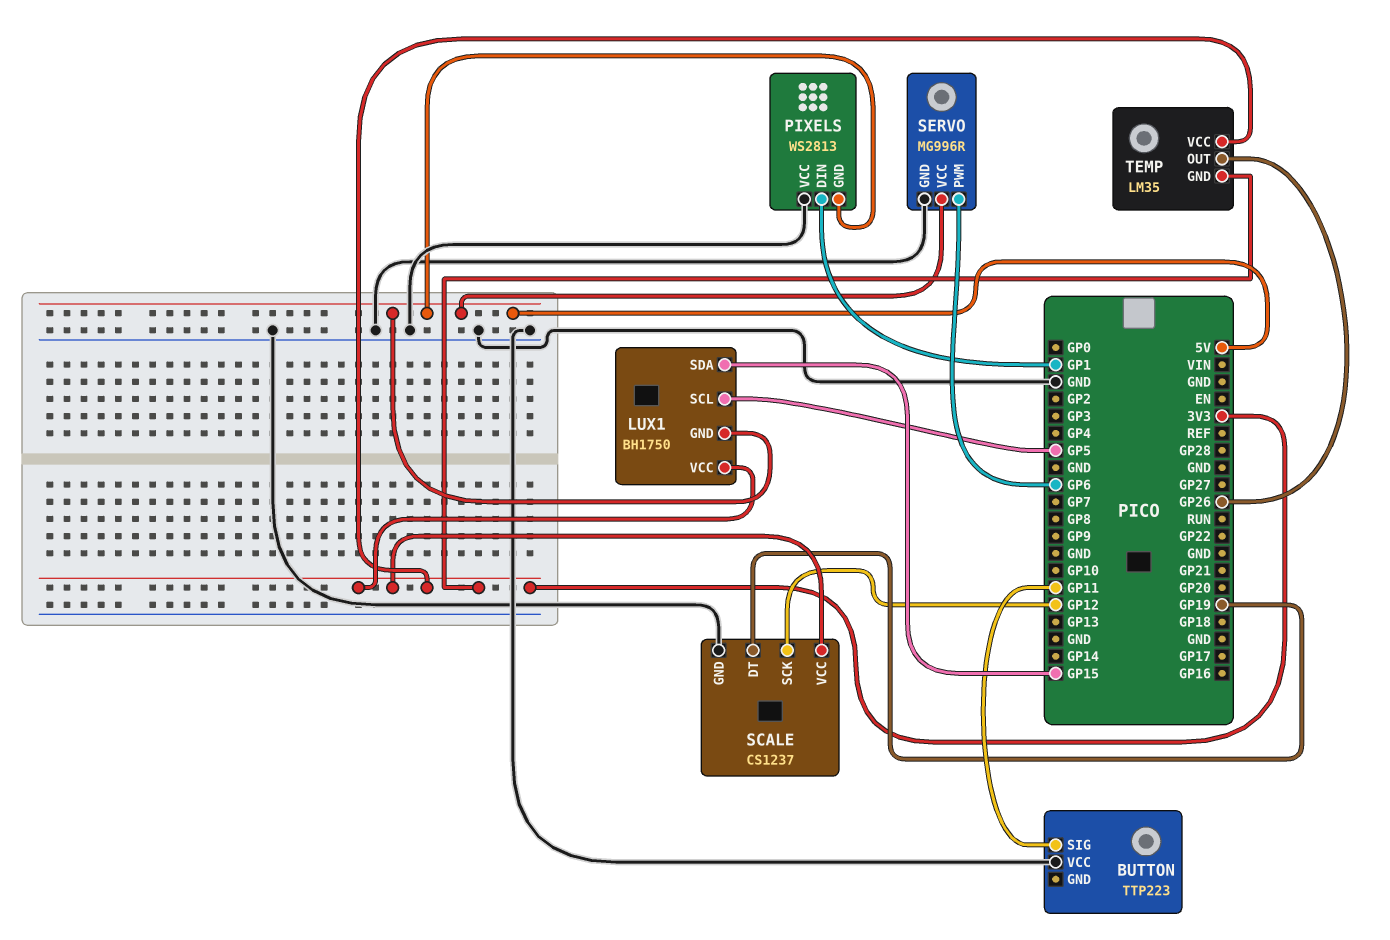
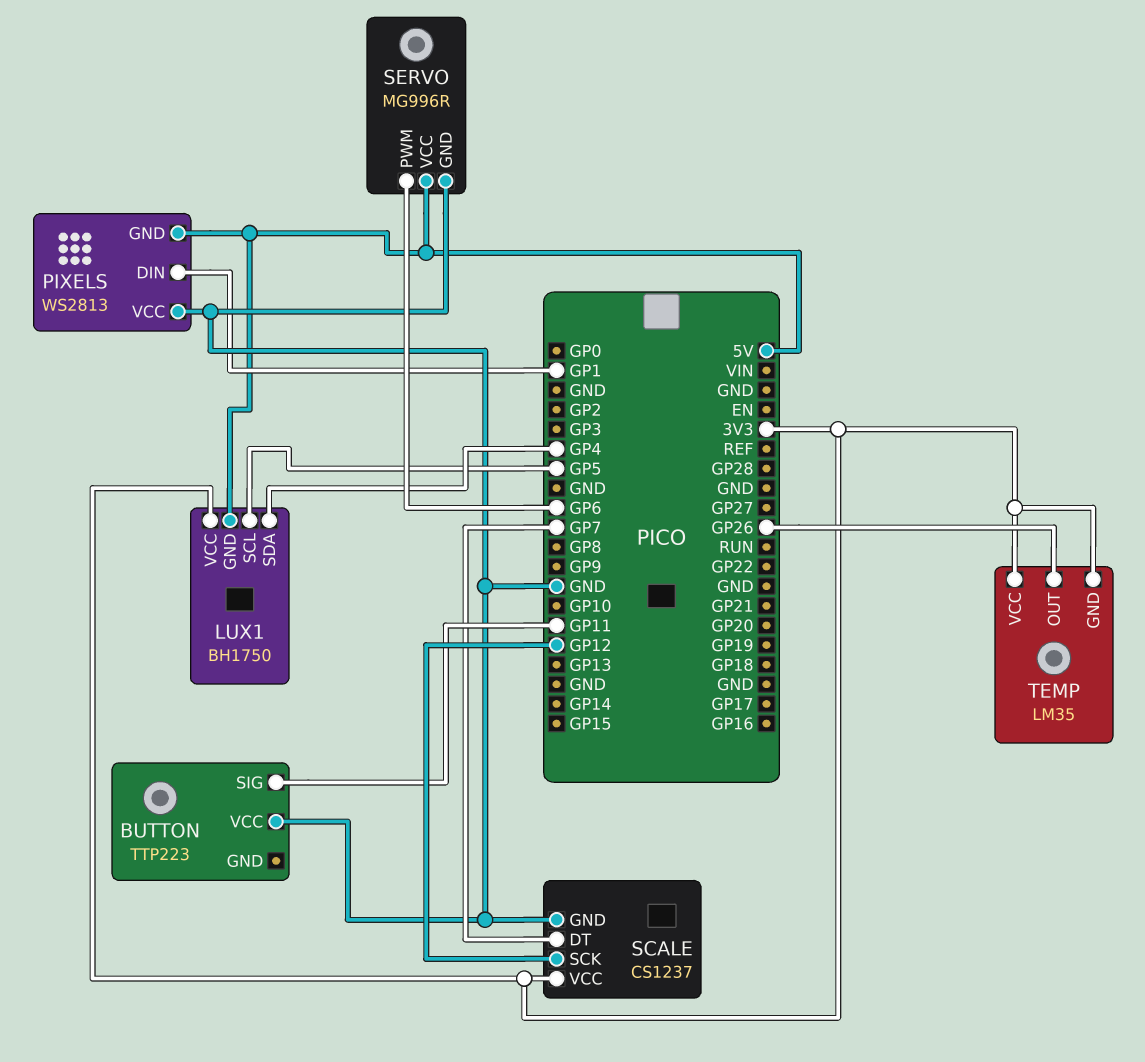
LUX1 pin SDA: GP15 -> GP4
SCALE pin DT: GP19 -> GP7

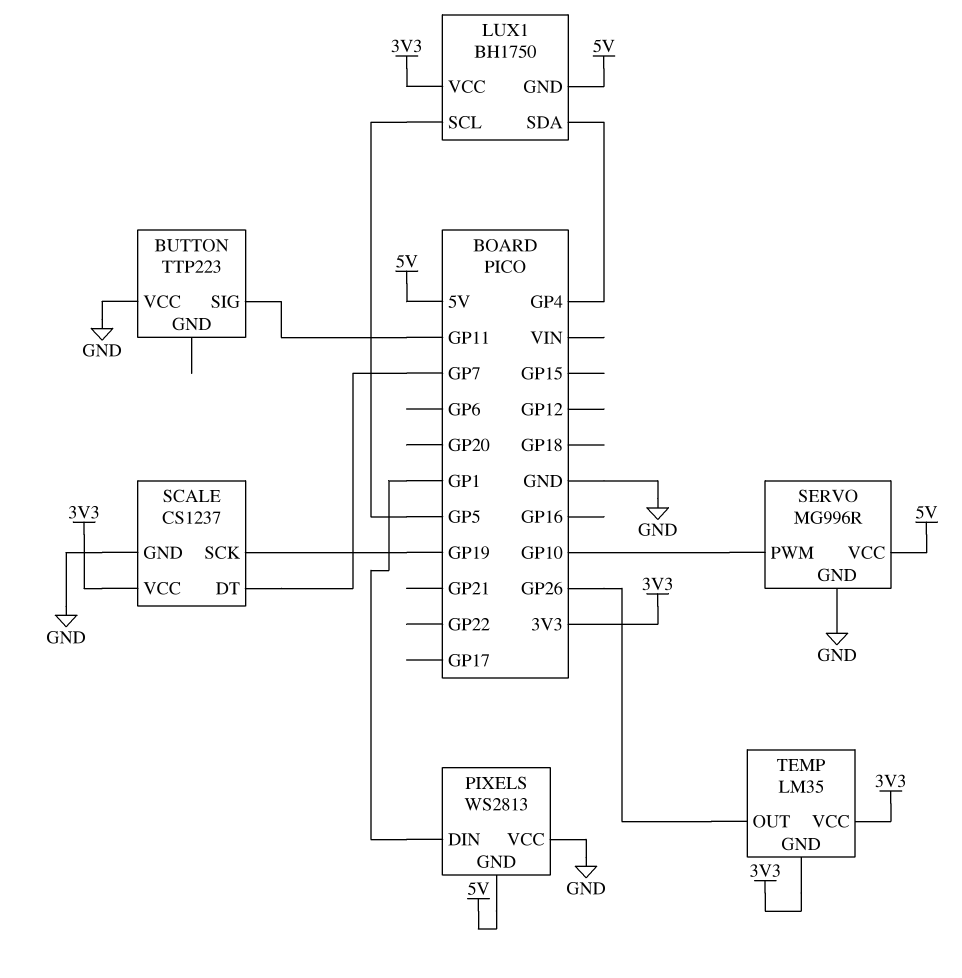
SCALE pin SCK: GP12 -> GP19
SERVO pin PWM: GP6 -> GP10

